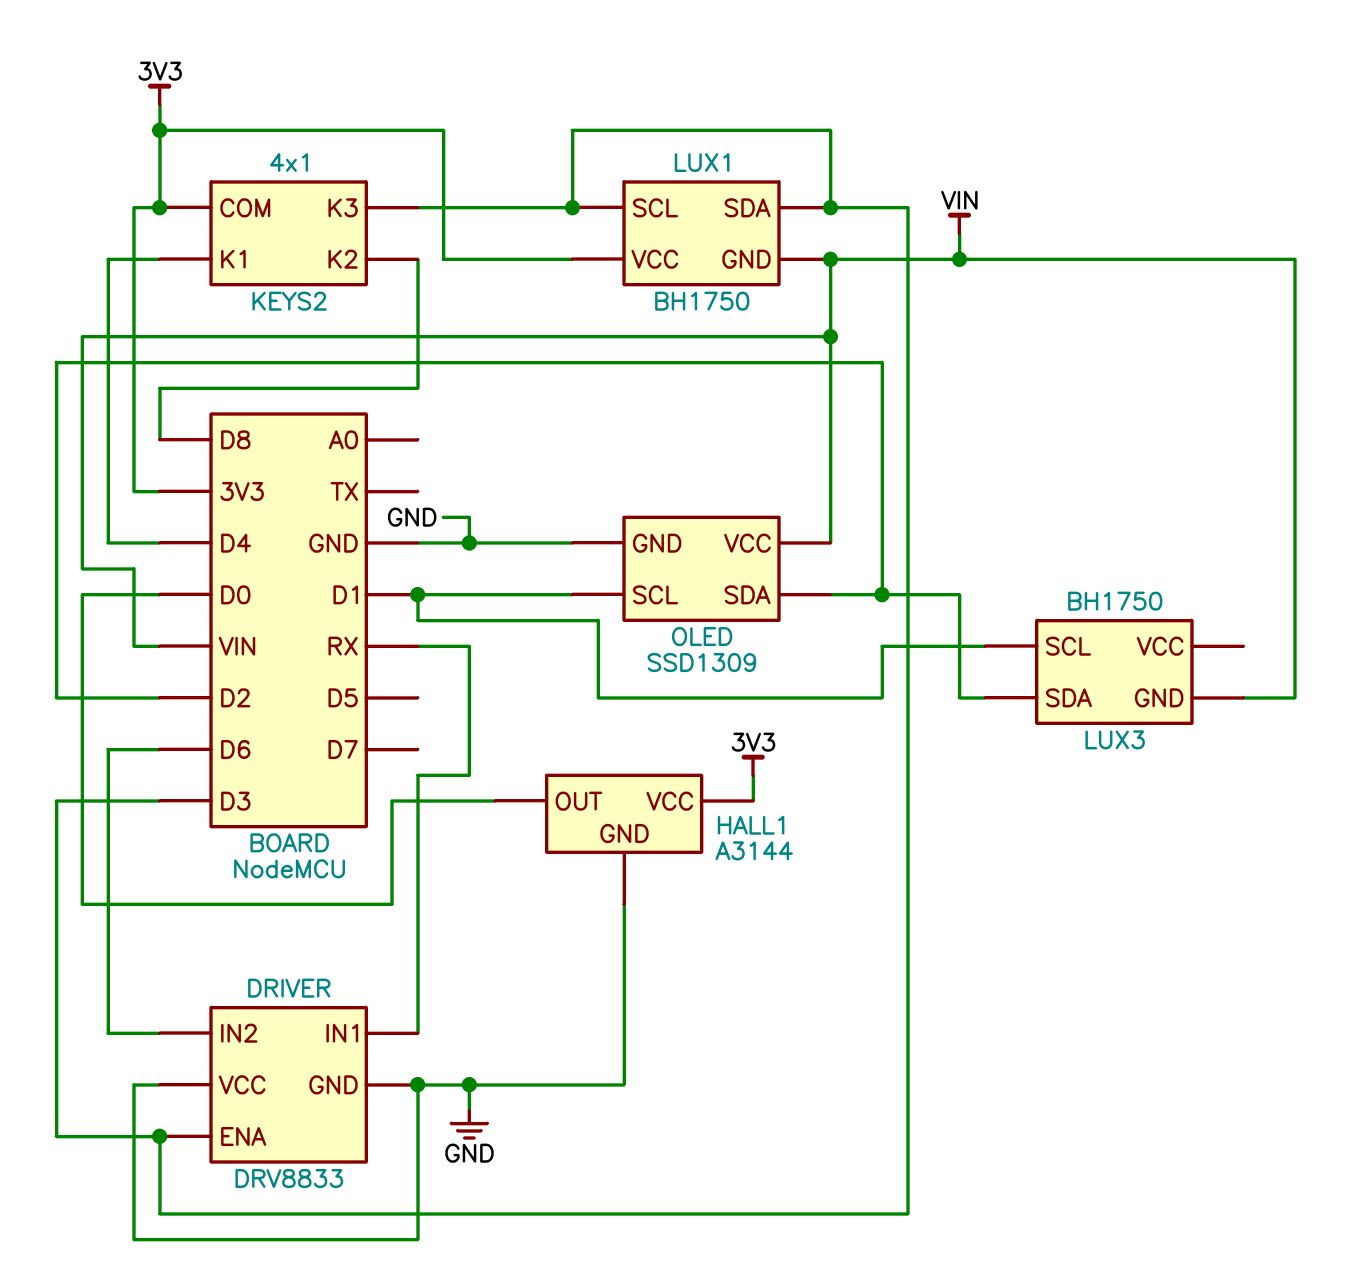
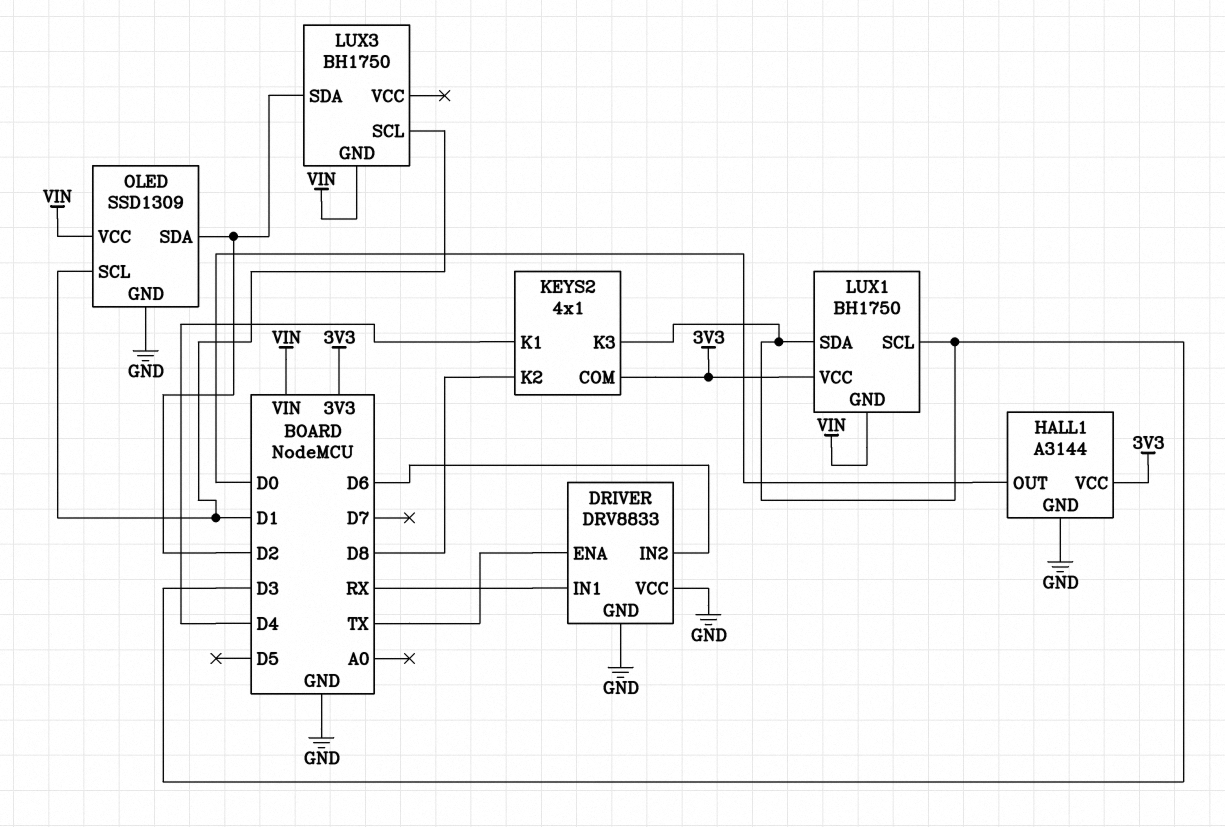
DRIVER pin ENA: D3 -> TX

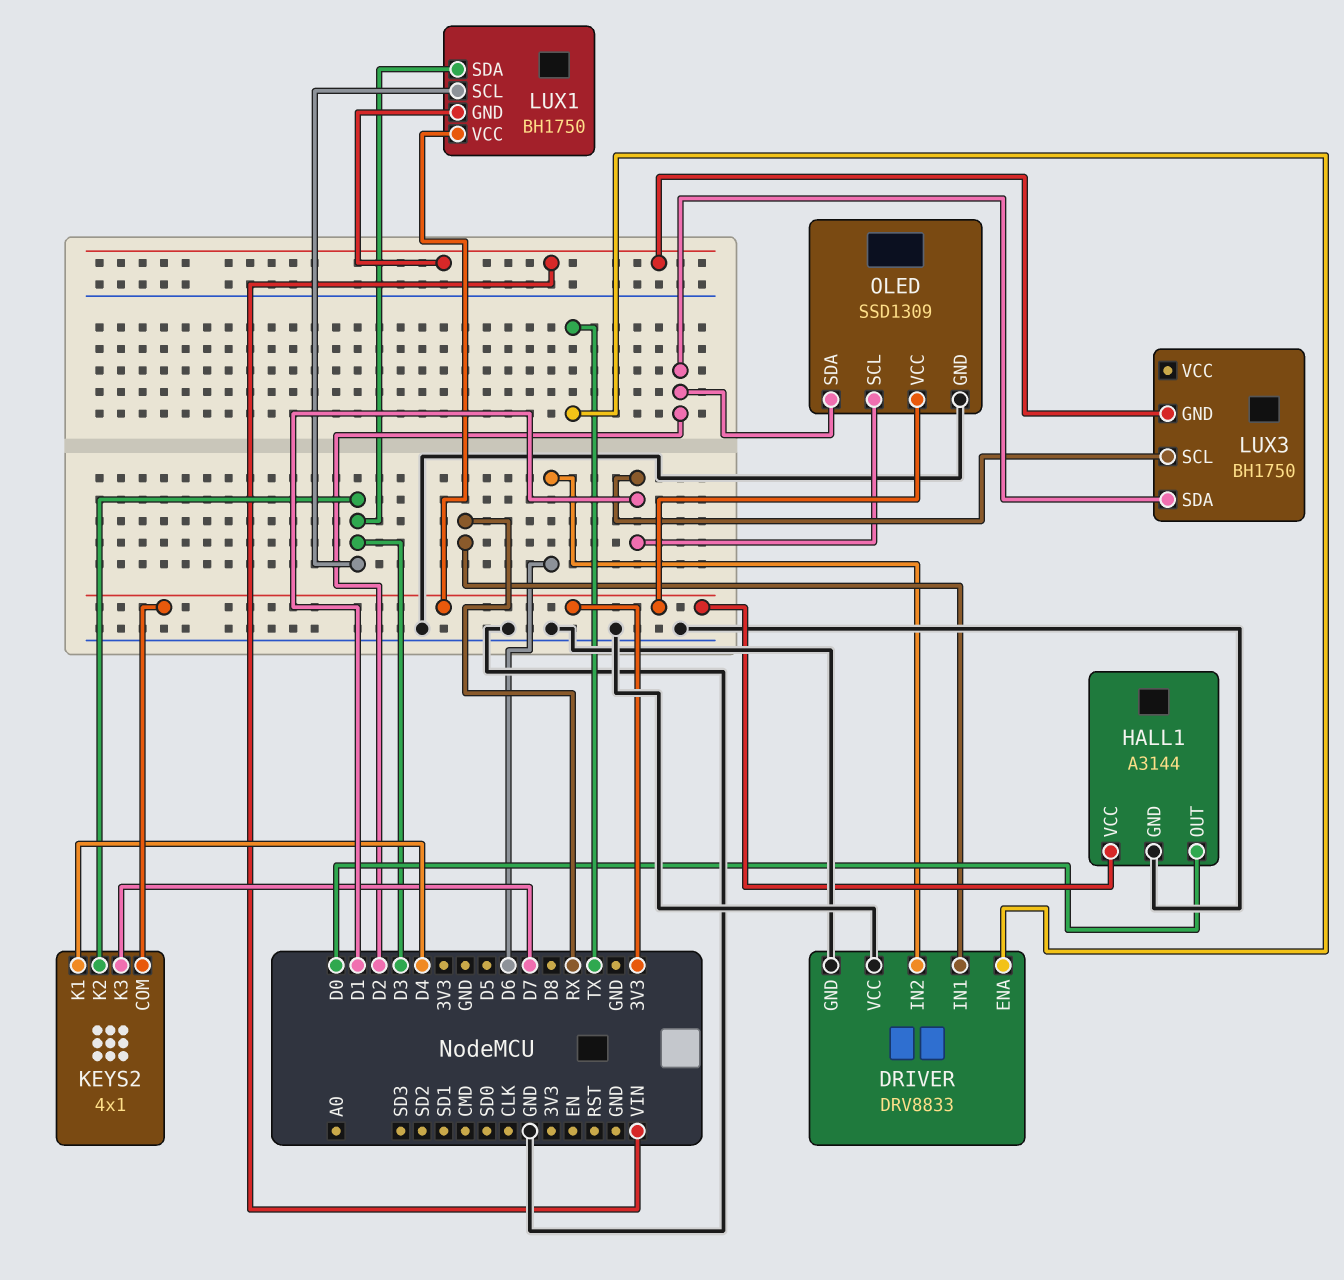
KEYS2 pin K2: D8 -> D3
KEYS2 pin K3: D3 -> D7
OLED pin VCC: VIN -> 3V3

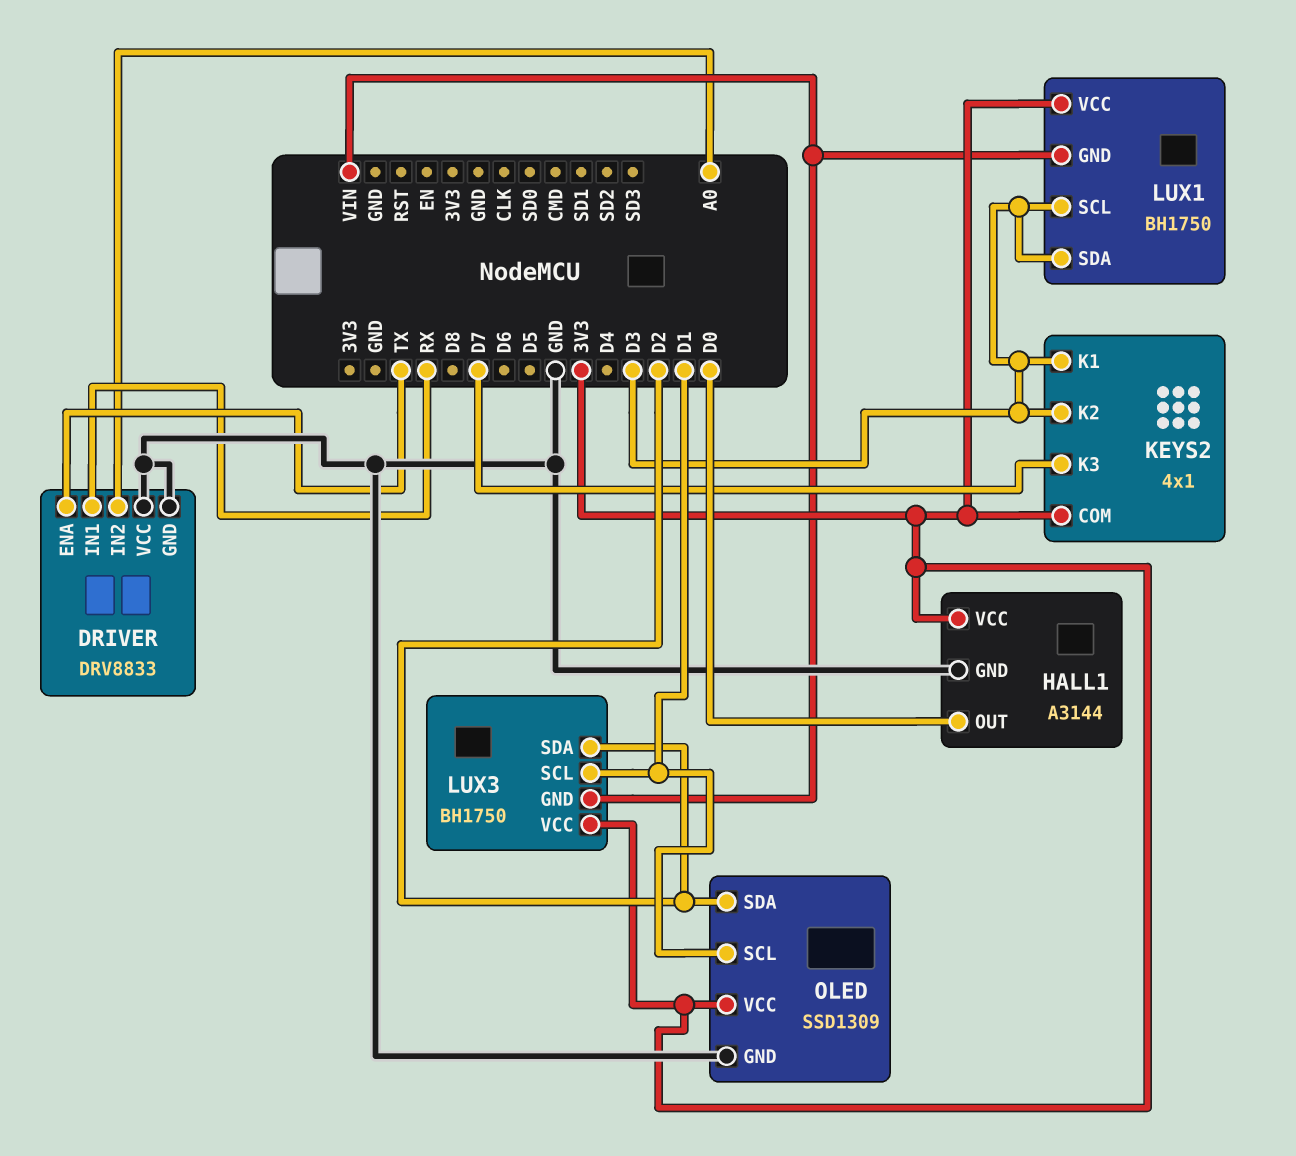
DRIVER pin IN2: D6 -> A0
KEYS2 pin K1: D4 -> D3
LUX3 pin VCC: none -> 3V3

